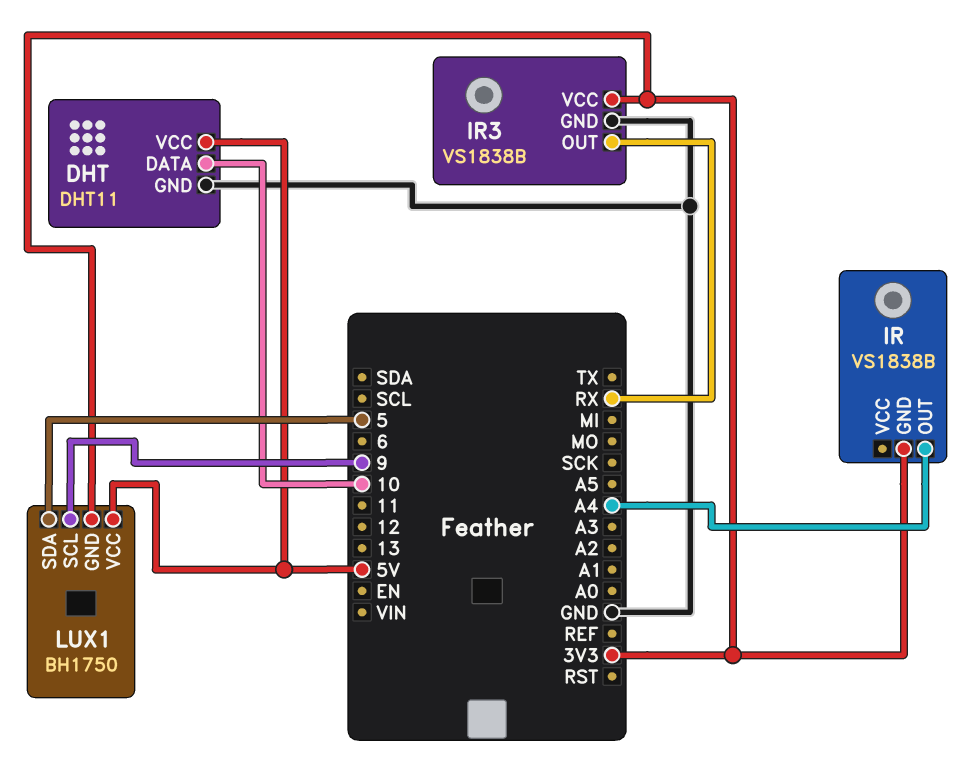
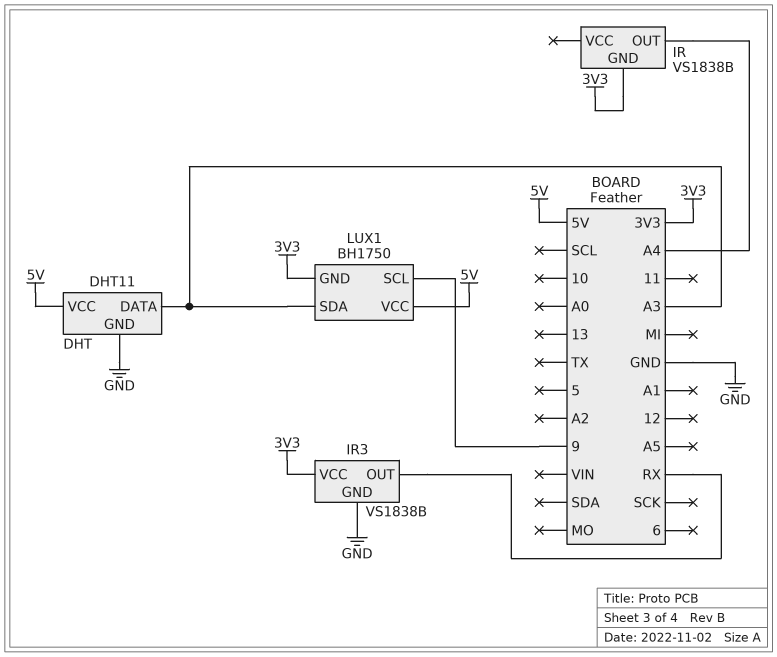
DHT pin DATA: 10 -> A3
LUX1 pin SDA: 5 -> A3

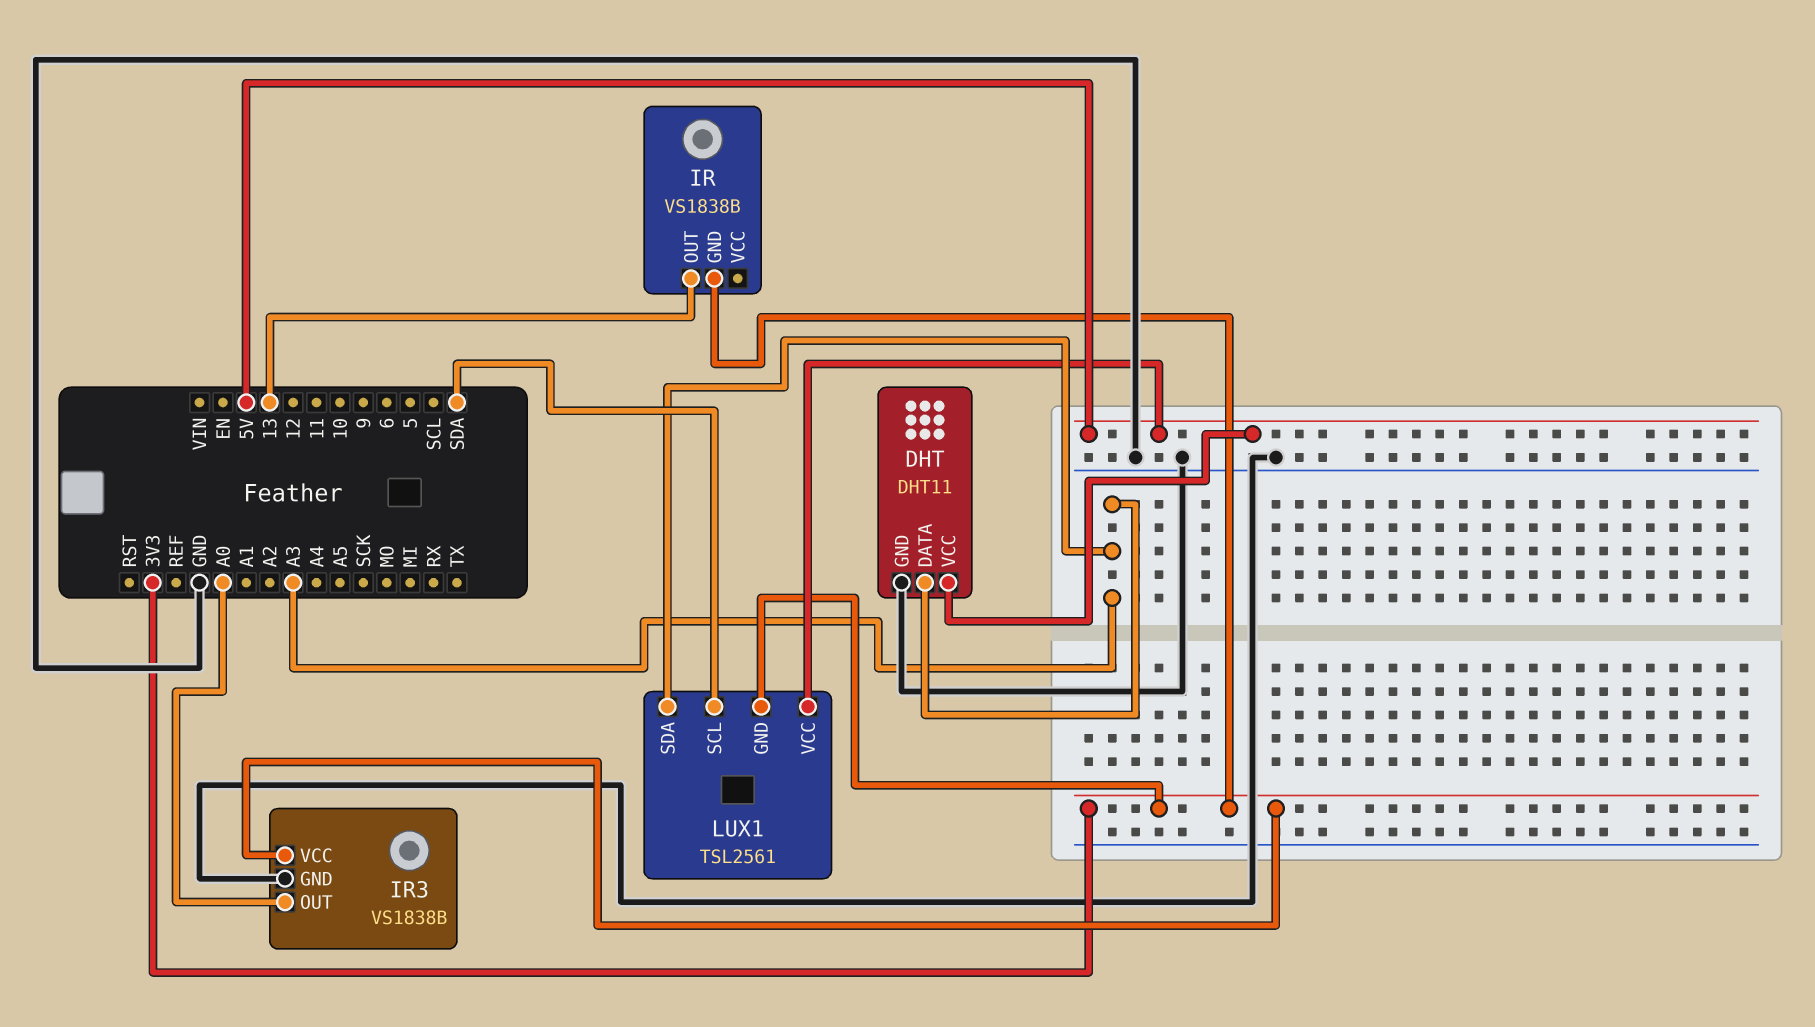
IR pin OUT: A4 -> 13
IR3 pin OUT: RX -> A0
LUX1: BH1750 -> TSL2561
LUX1 pin SCL: 9 -> SDA

